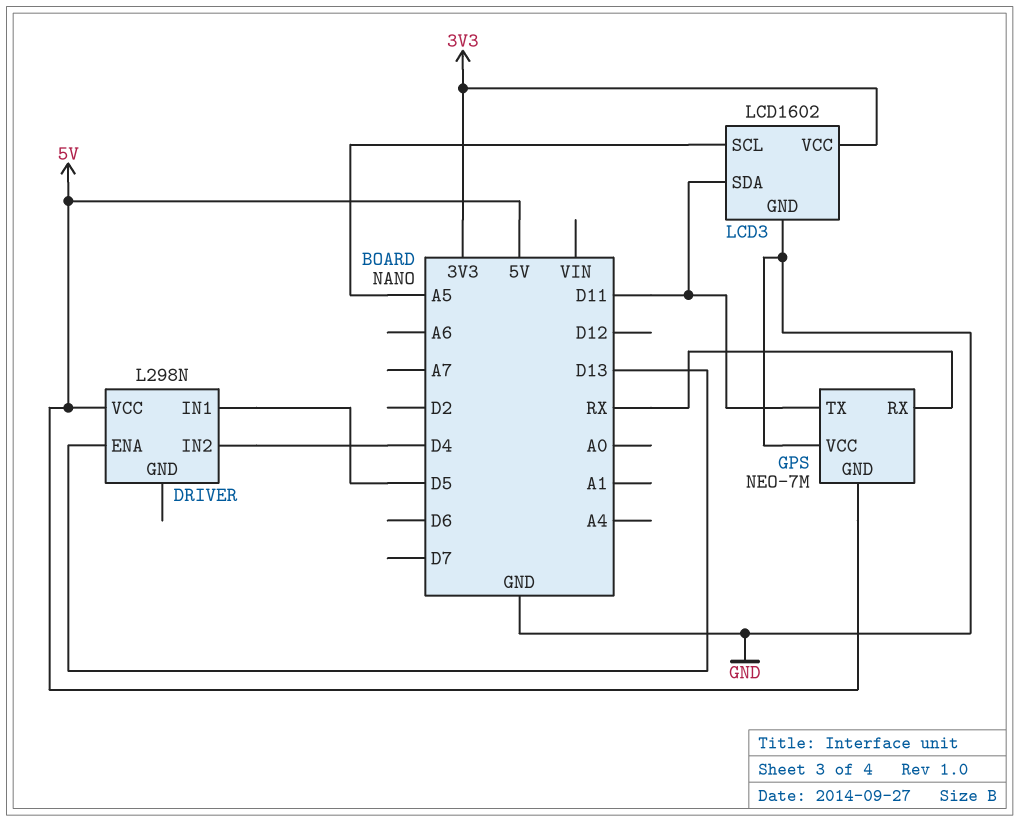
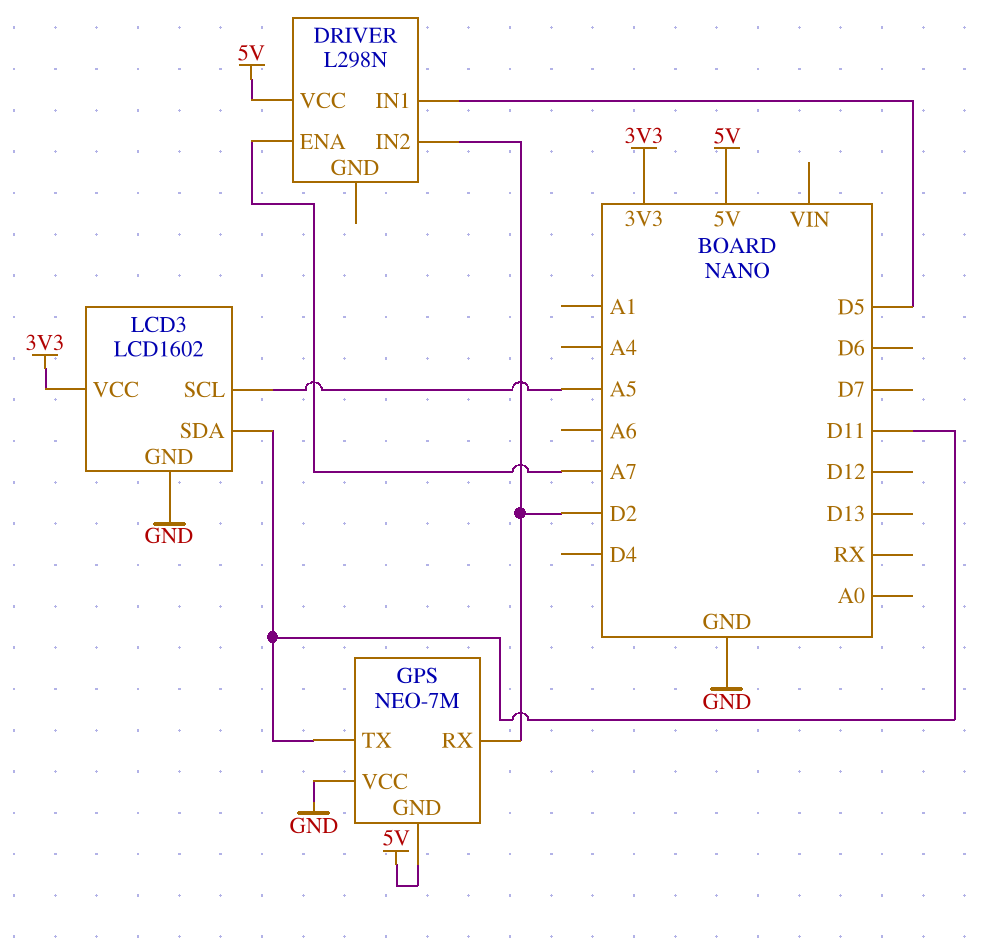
DRIVER pin ENA: D13 -> A7
DRIVER pin IN2: D4 -> D2
GPS pin RX: RX -> D2

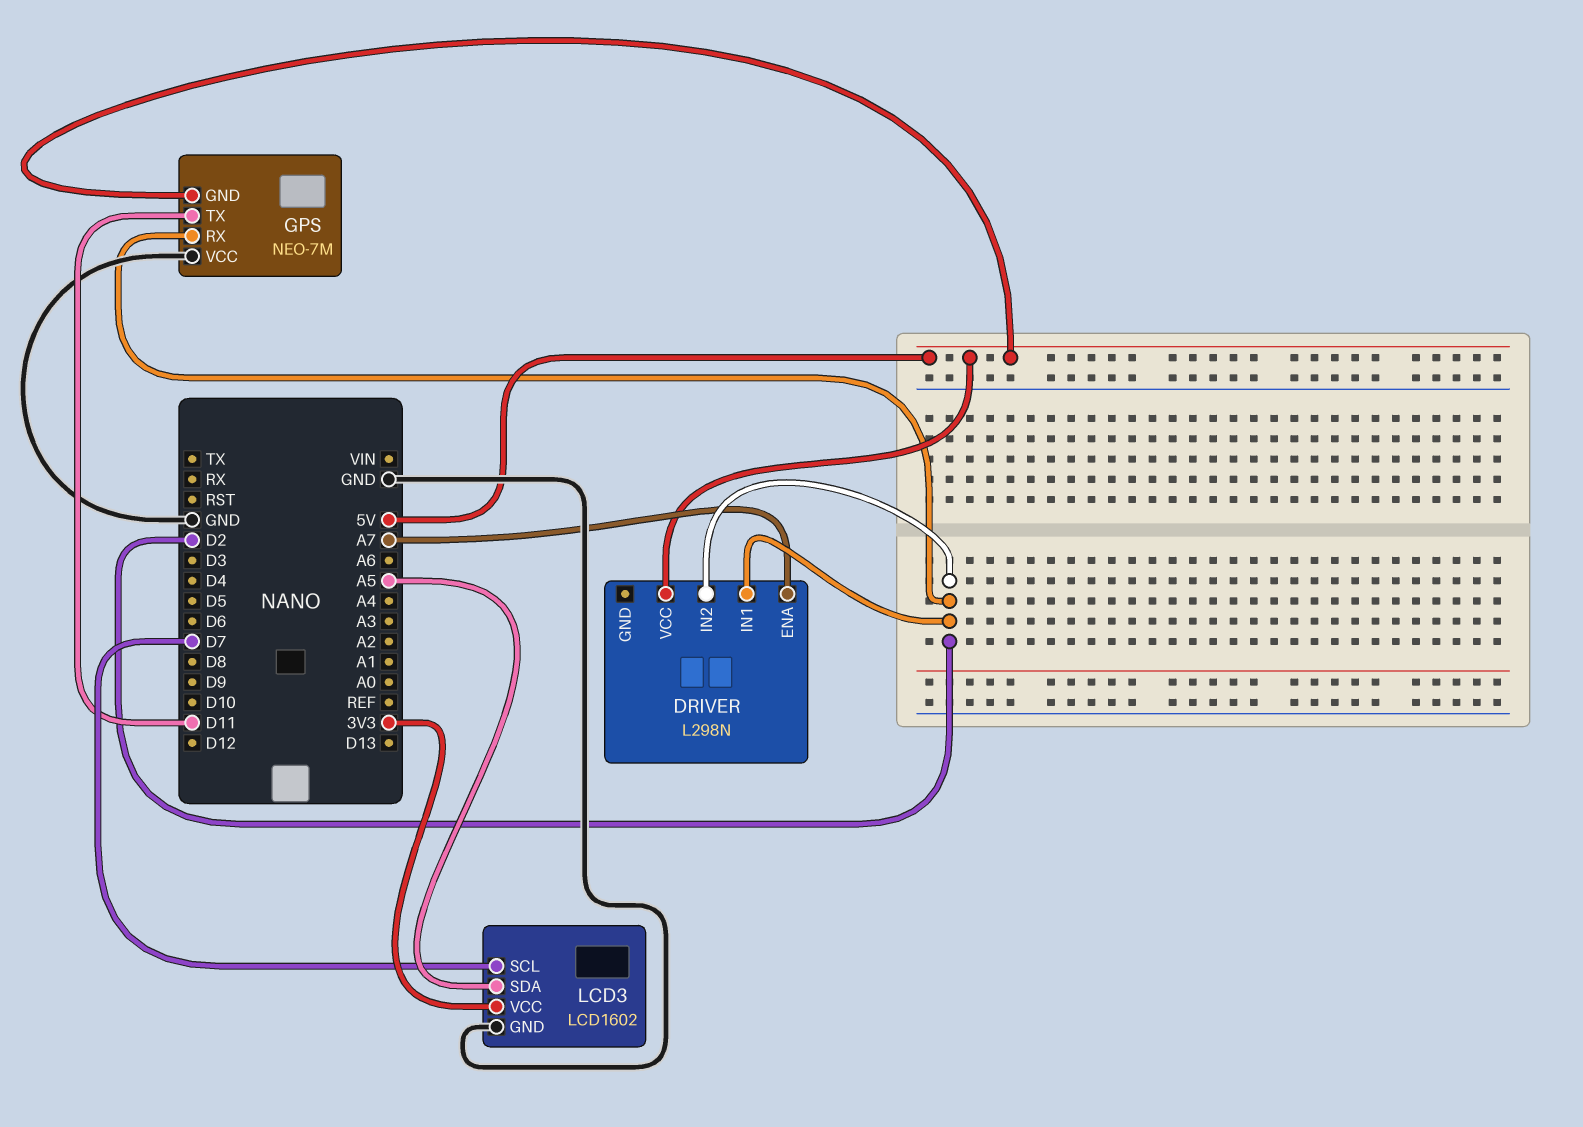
DRIVER pin IN1: D5 -> D2
LCD3 pin SCL: A5 -> D7
LCD3 pin SDA: D11 -> A5

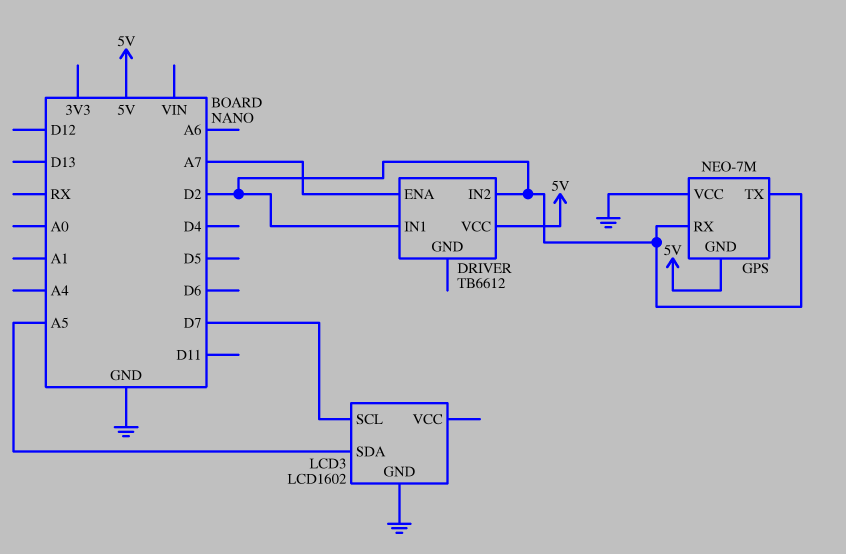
DRIVER: L298N -> TB6612
GPS pin TX: D11 -> D2
LCD3 pin VCC: 3V3 -> none

